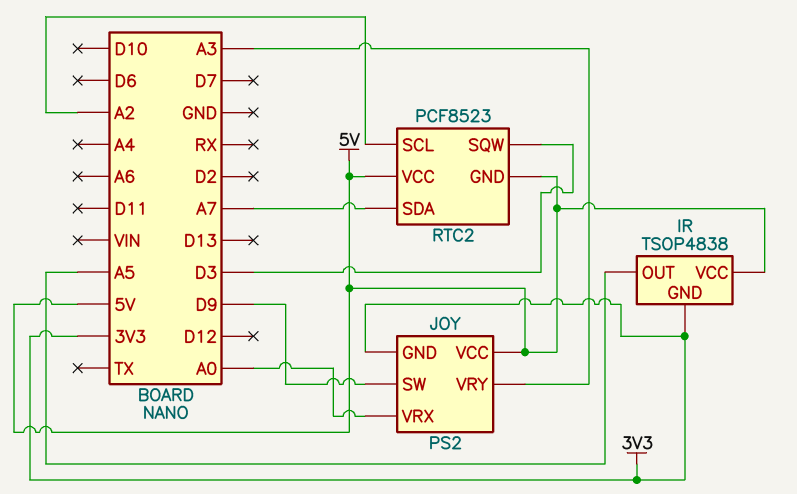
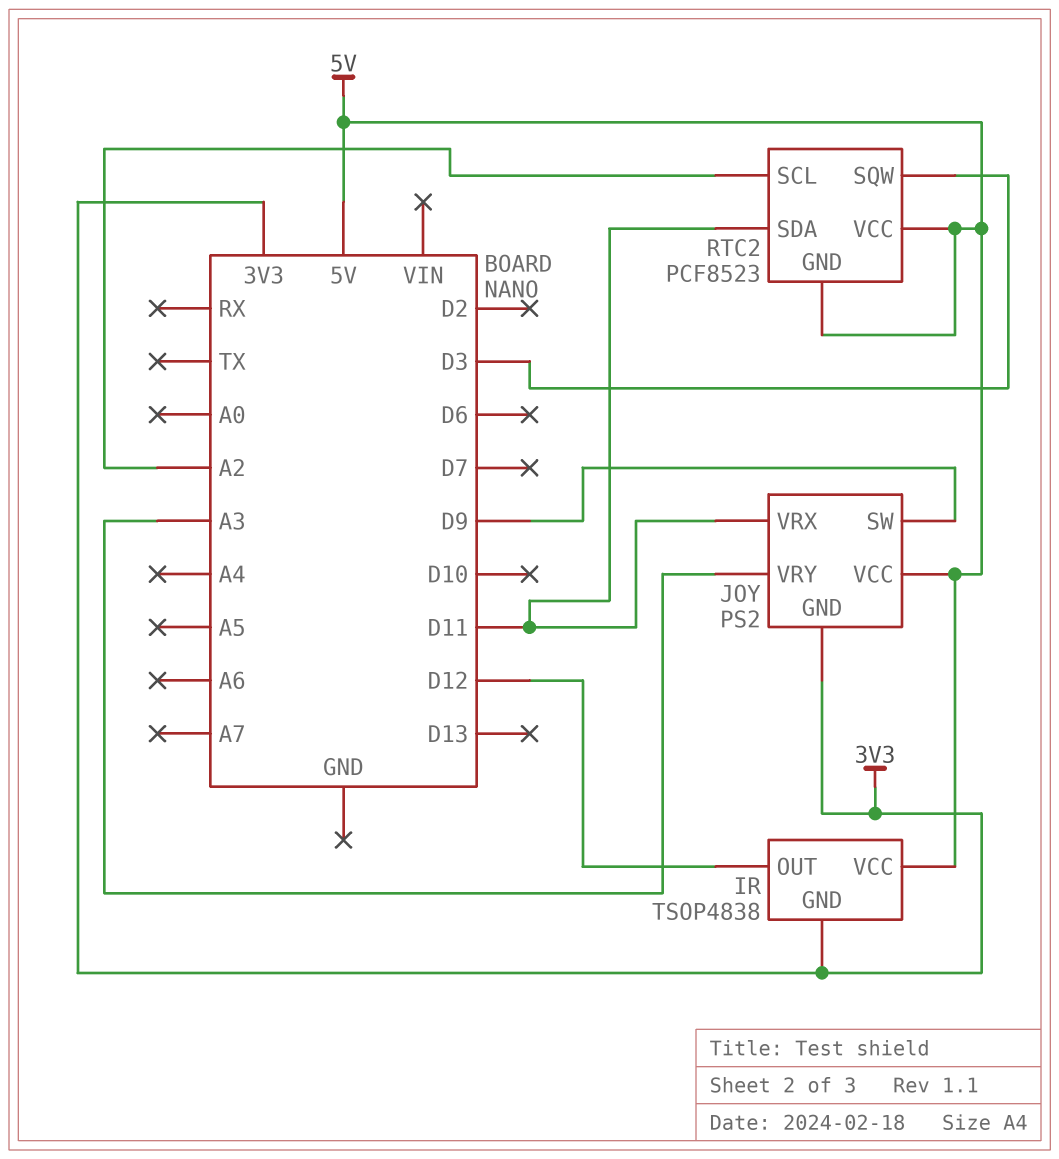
IR pin OUT: A5 -> D12
JOY pin VRX: A0 -> D11
RTC2 pin SDA: A7 -> D11

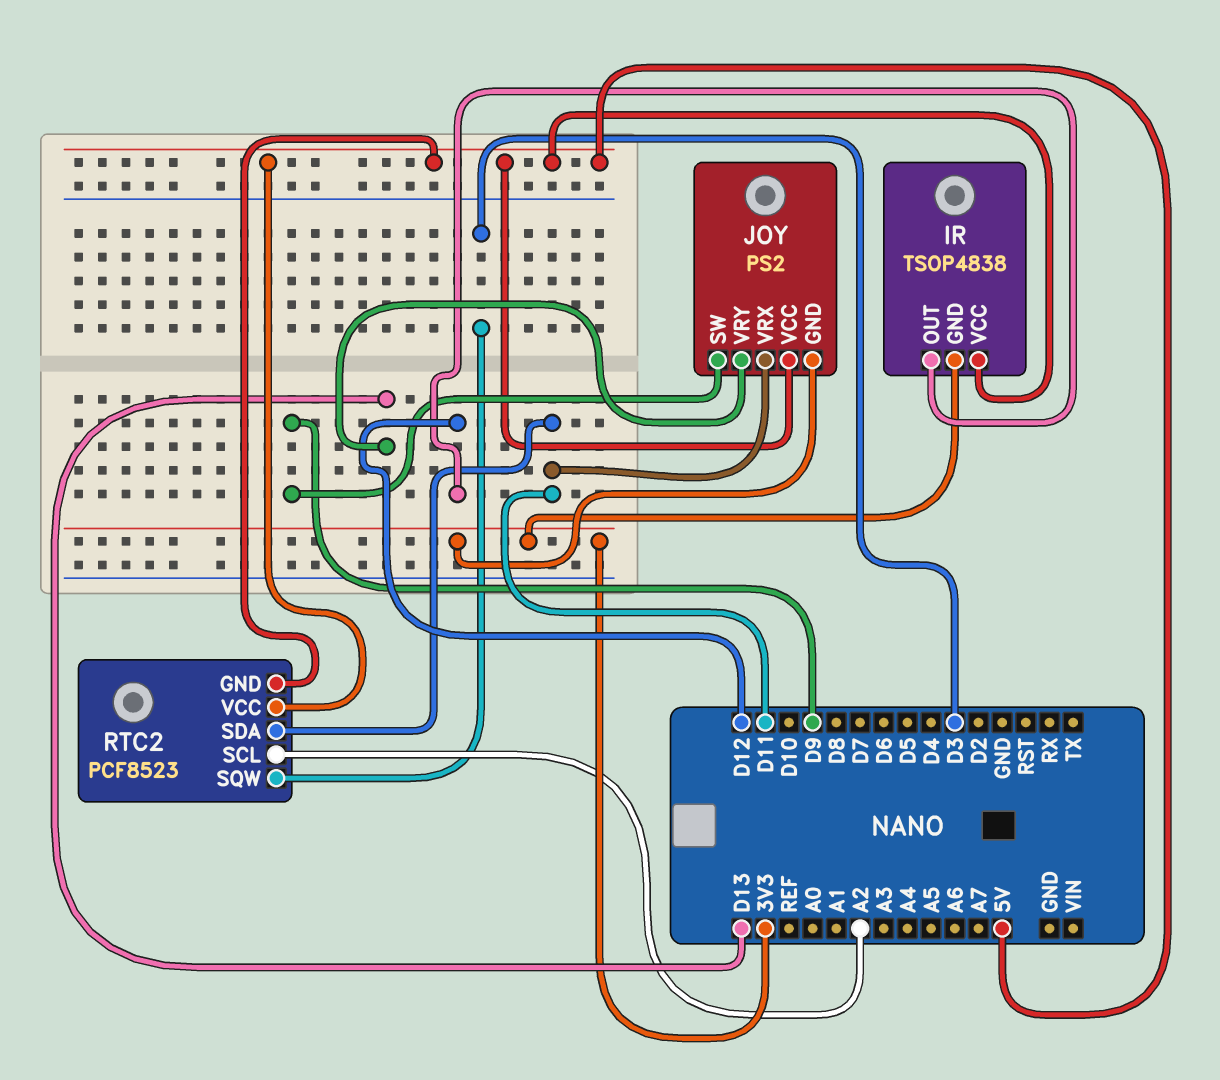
JOY pin VRY: A3 -> D13

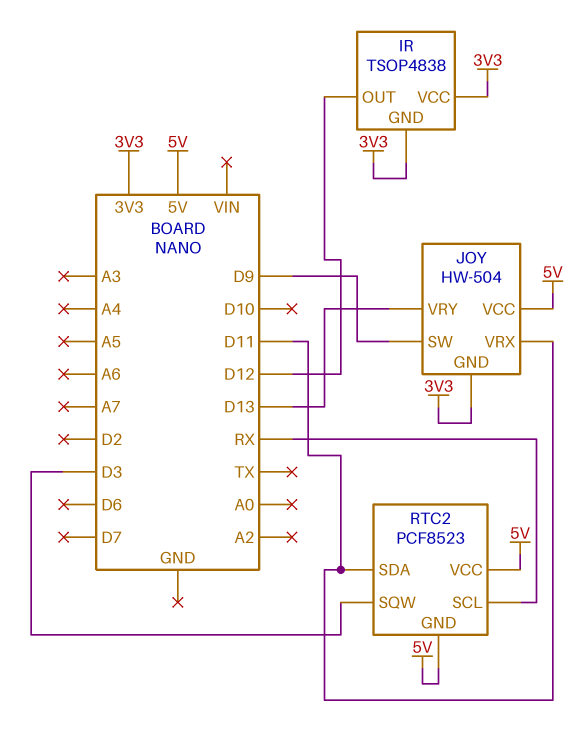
IR pin VCC: 5V -> 3V3
JOY: PS2 -> HW-504
RTC2 pin SCL: A2 -> RX

